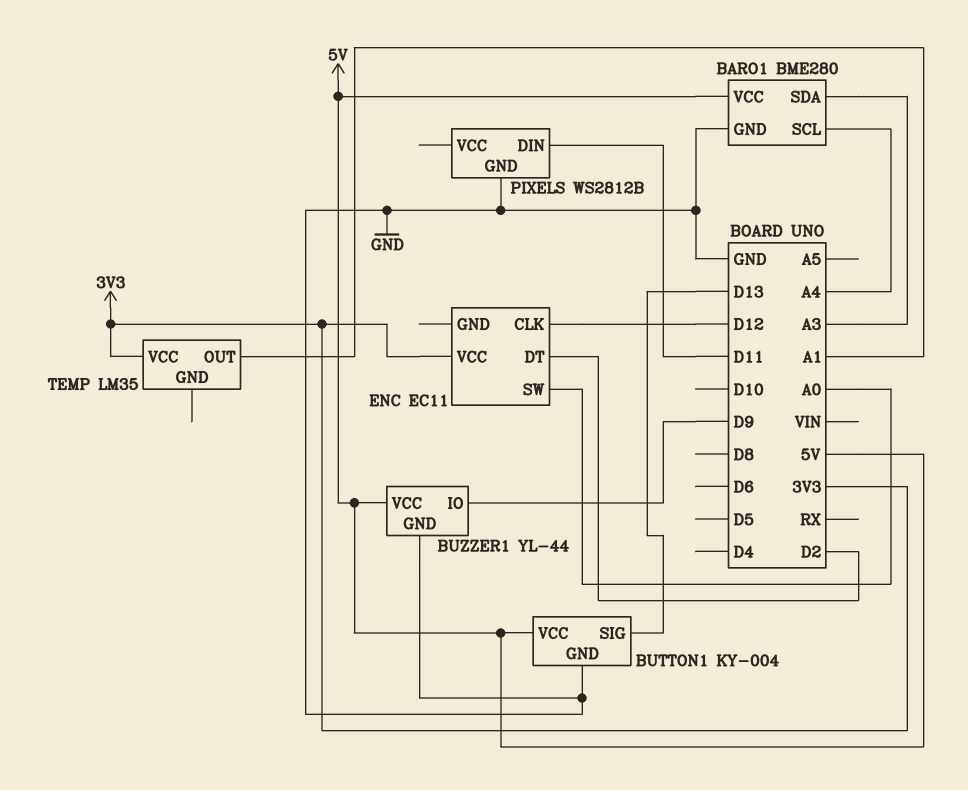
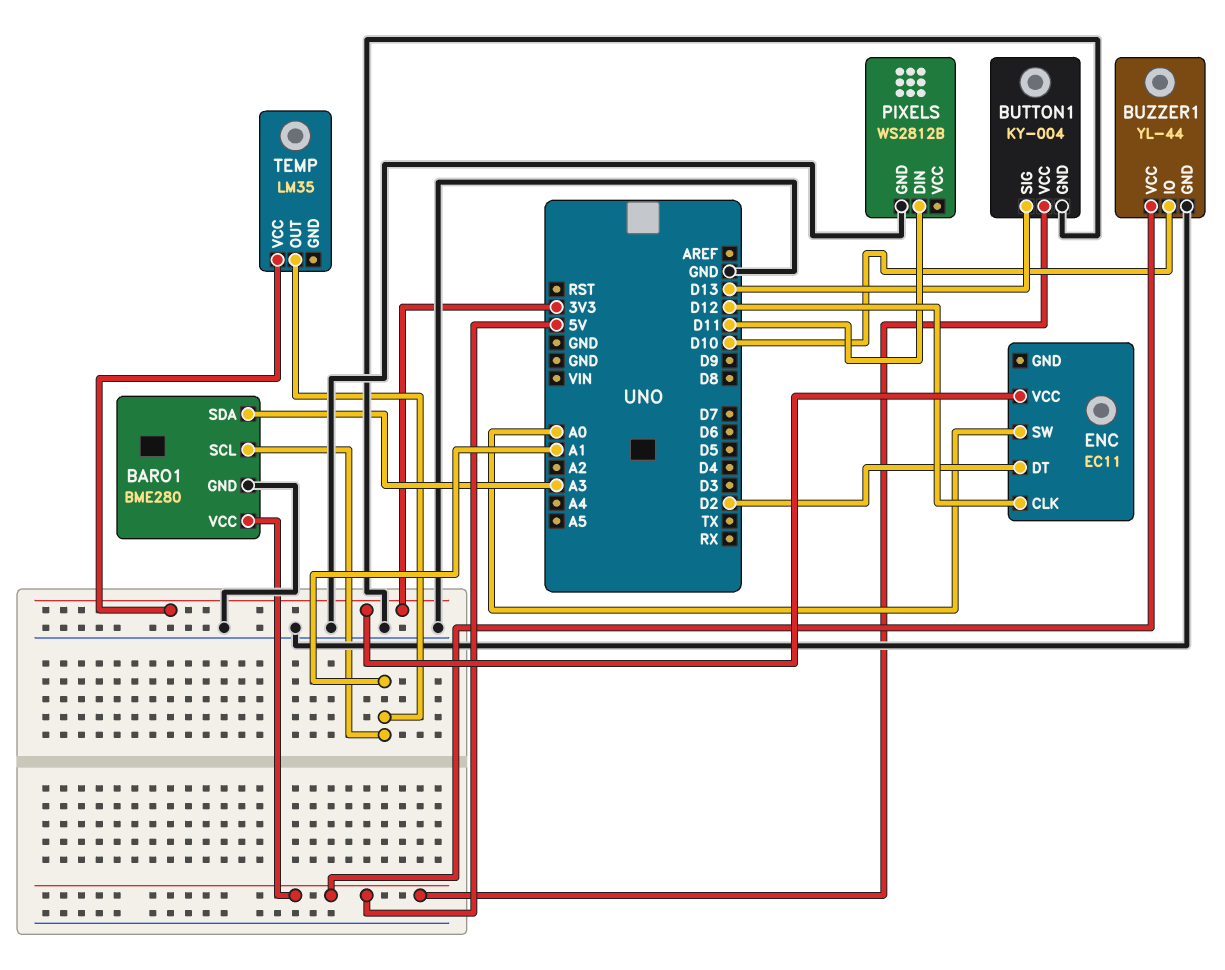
BARO1 pin SCL: A4 -> A1
BUZZER1 pin IO: D9 -> D10

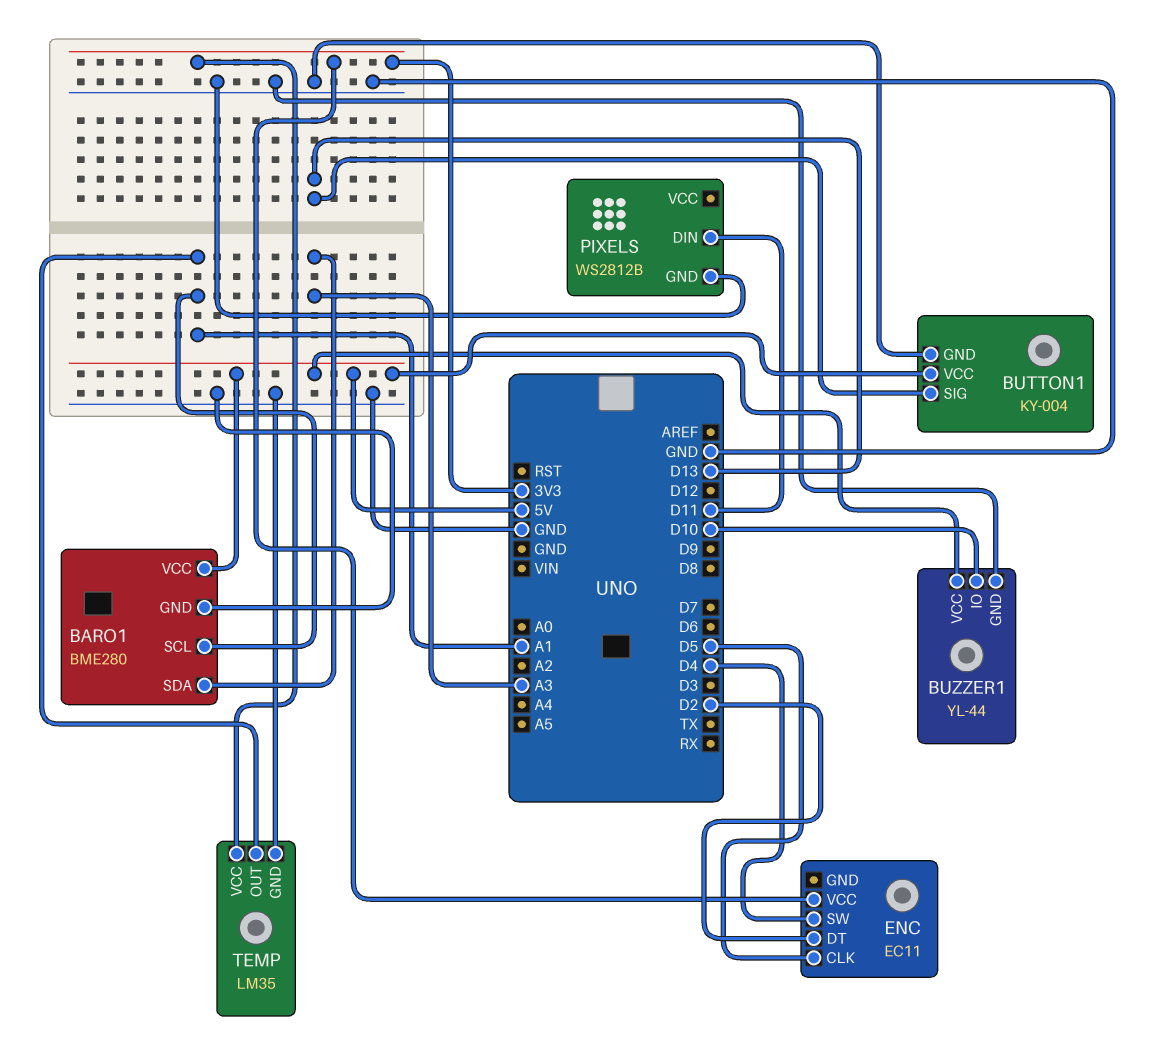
ENC pin CLK: D12 -> D5
ENC pin SW: A0 -> D4
TEMP pin GND: none -> GND

